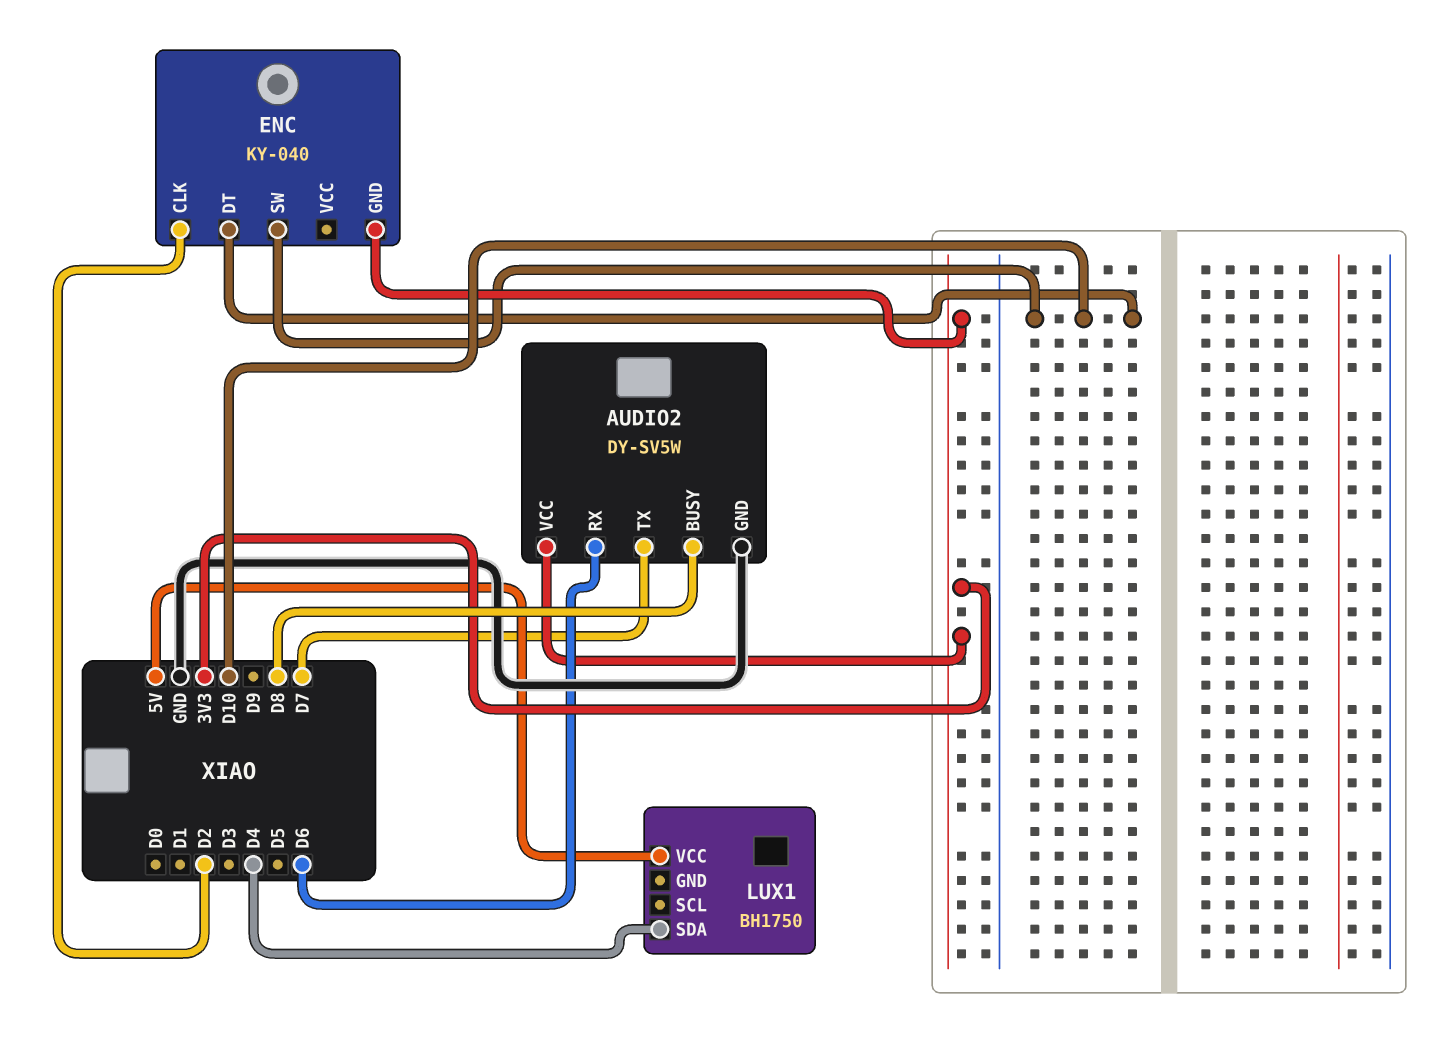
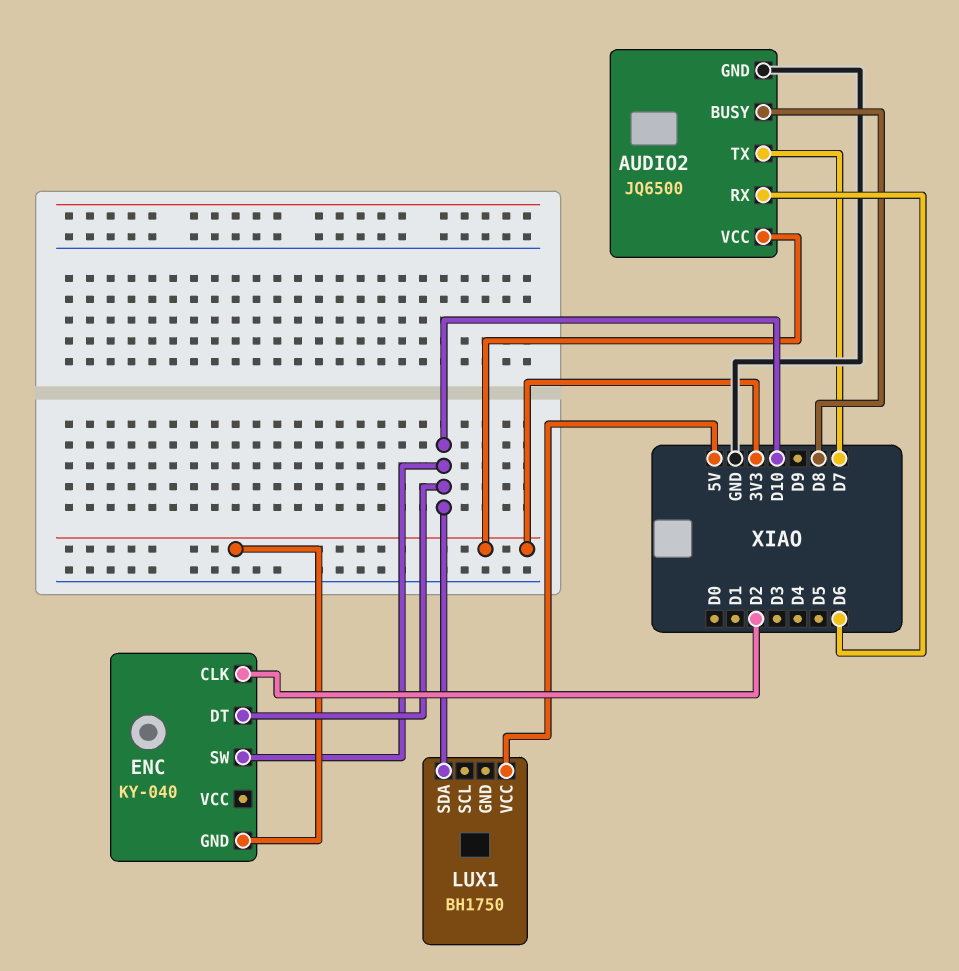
AUDIO2: DY-SV5W -> JQ6500
LUX1 pin SDA: D4 -> D10

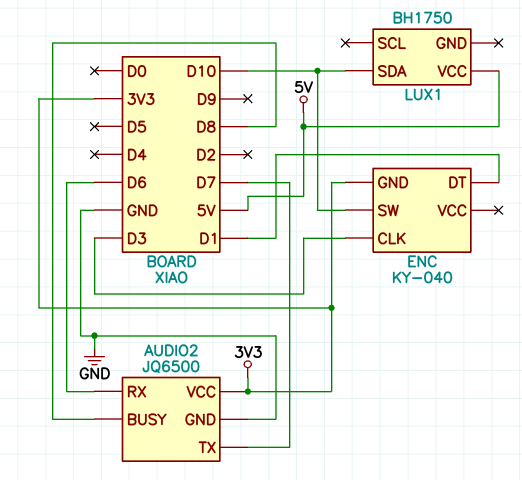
ENC pin CLK: D2 -> D3
ENC pin DT: D10 -> D1

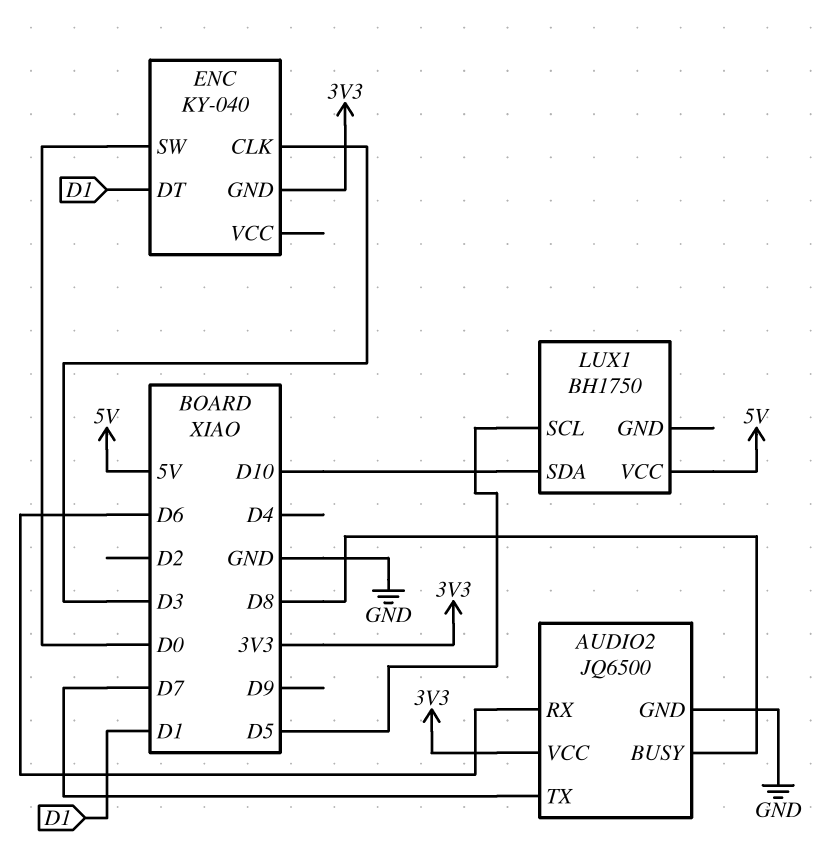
ENC pin SW: D10 -> D0
LUX1 pin SCL: none -> D5

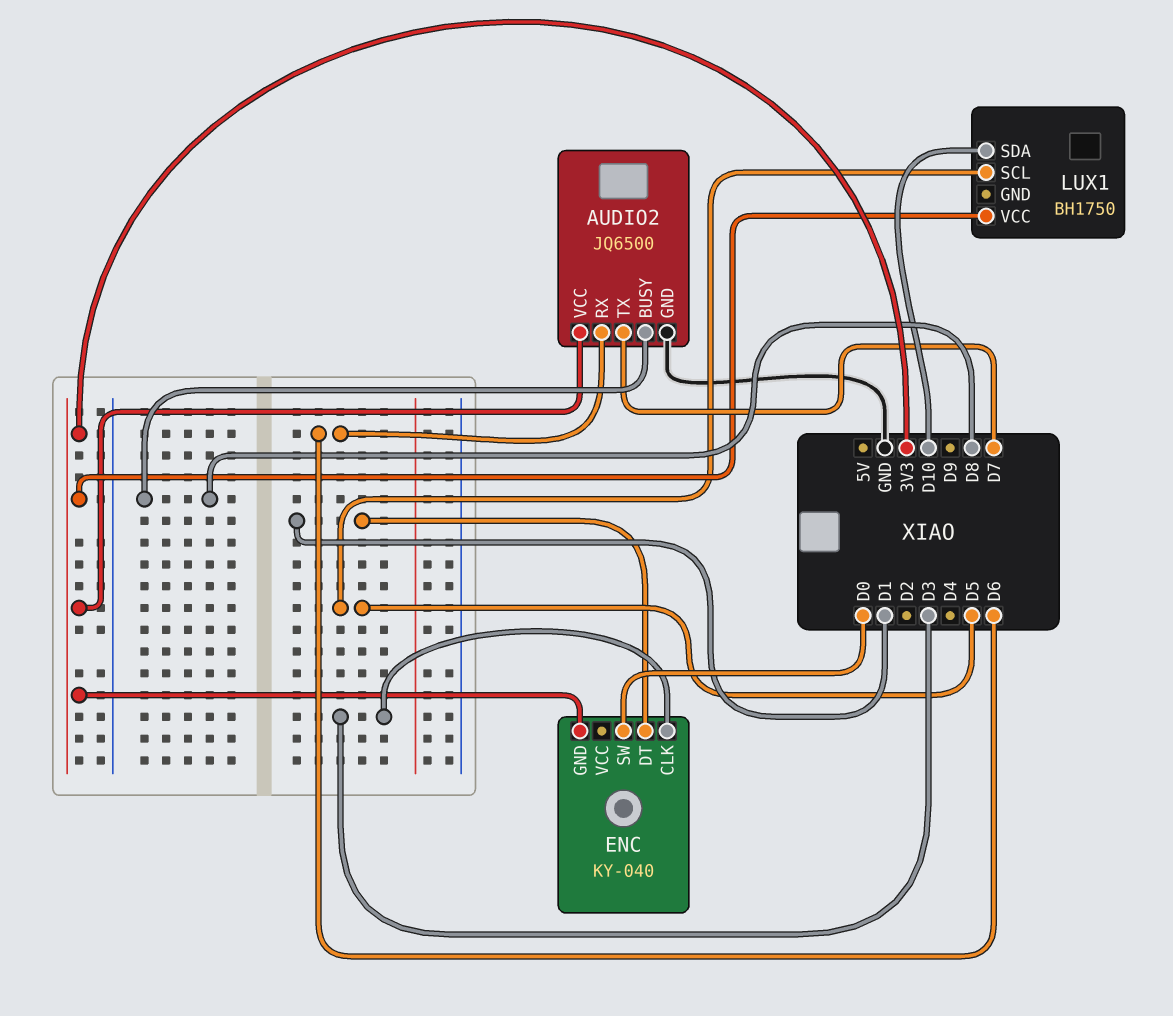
LUX1 pin VCC: 5V -> 3V3

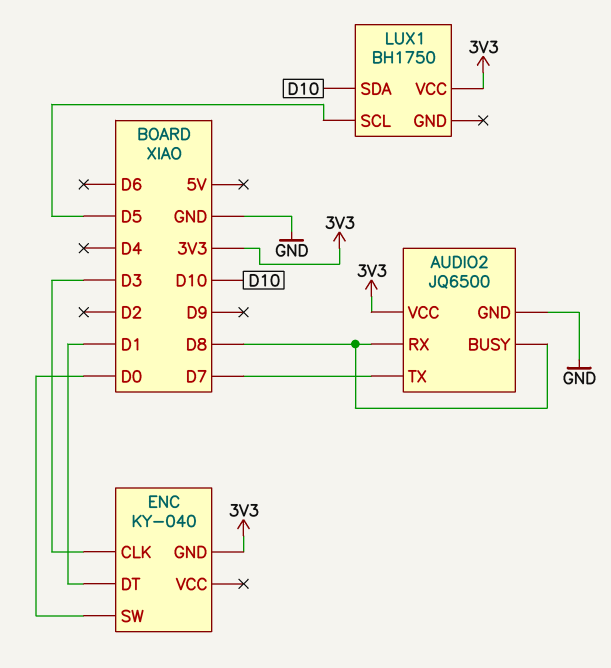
AUDIO2 pin RX: D6 -> D8

